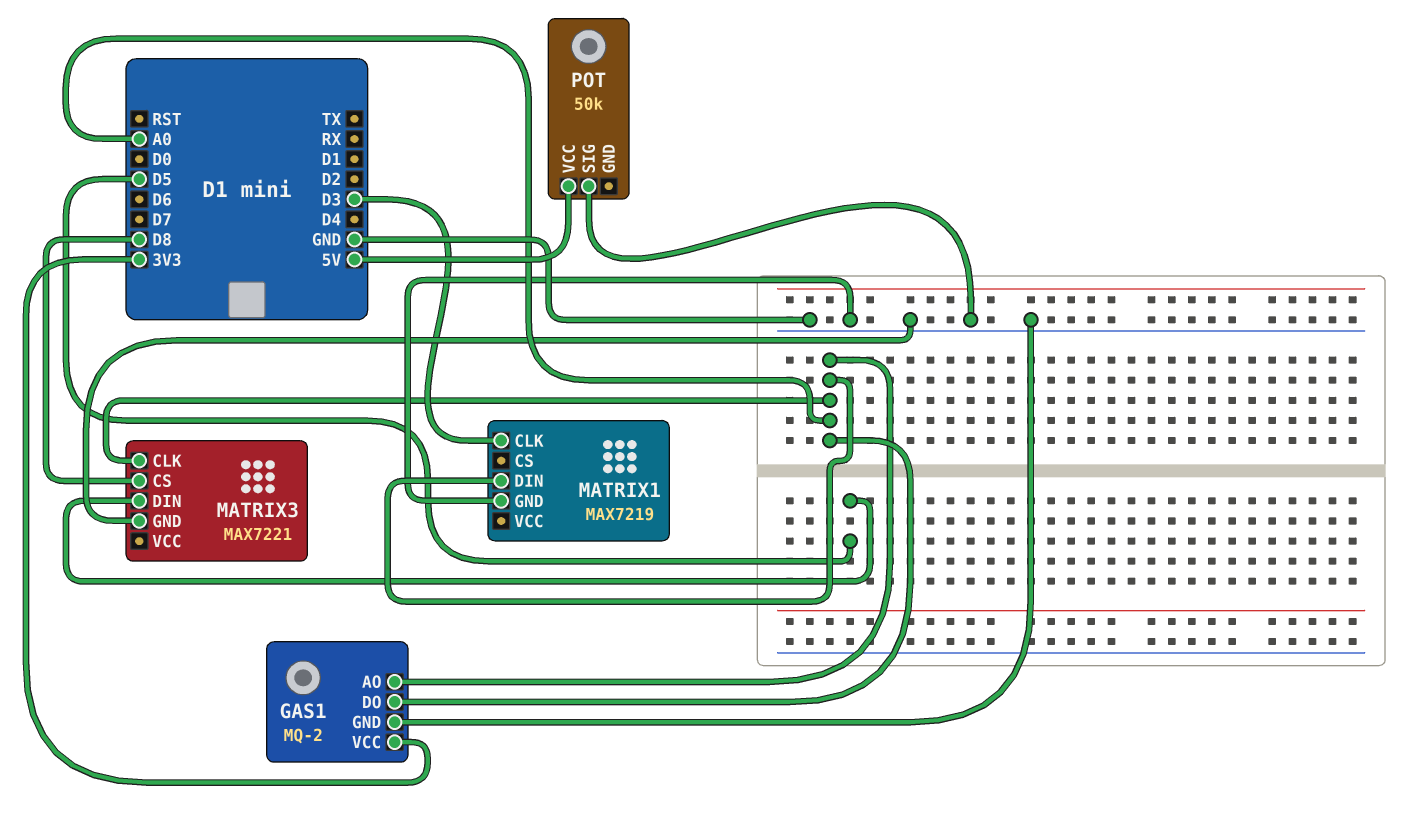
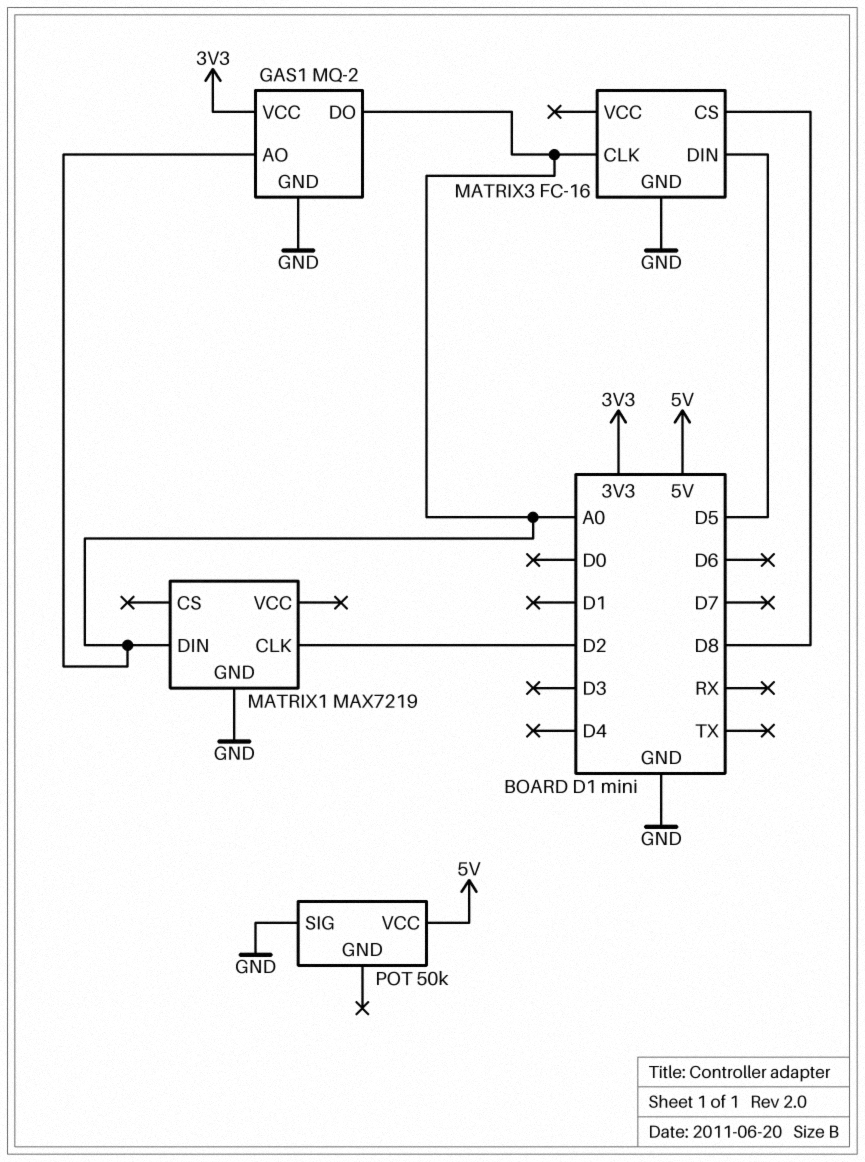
MATRIX1 pin CLK: D3 -> D2
MATRIX3: MAX7221 -> FC-16

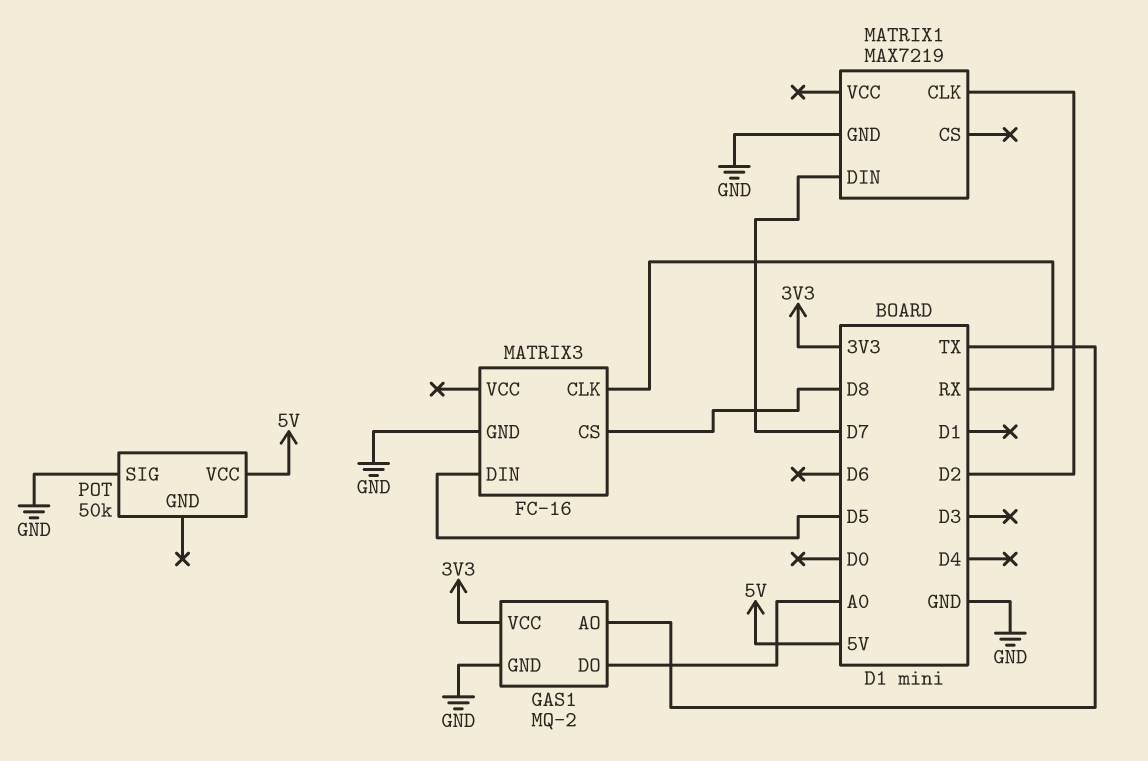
GAS1 pin AO: A0 -> TX
MATRIX1 pin DIN: A0 -> D7
MATRIX3 pin CLK: A0 -> RX

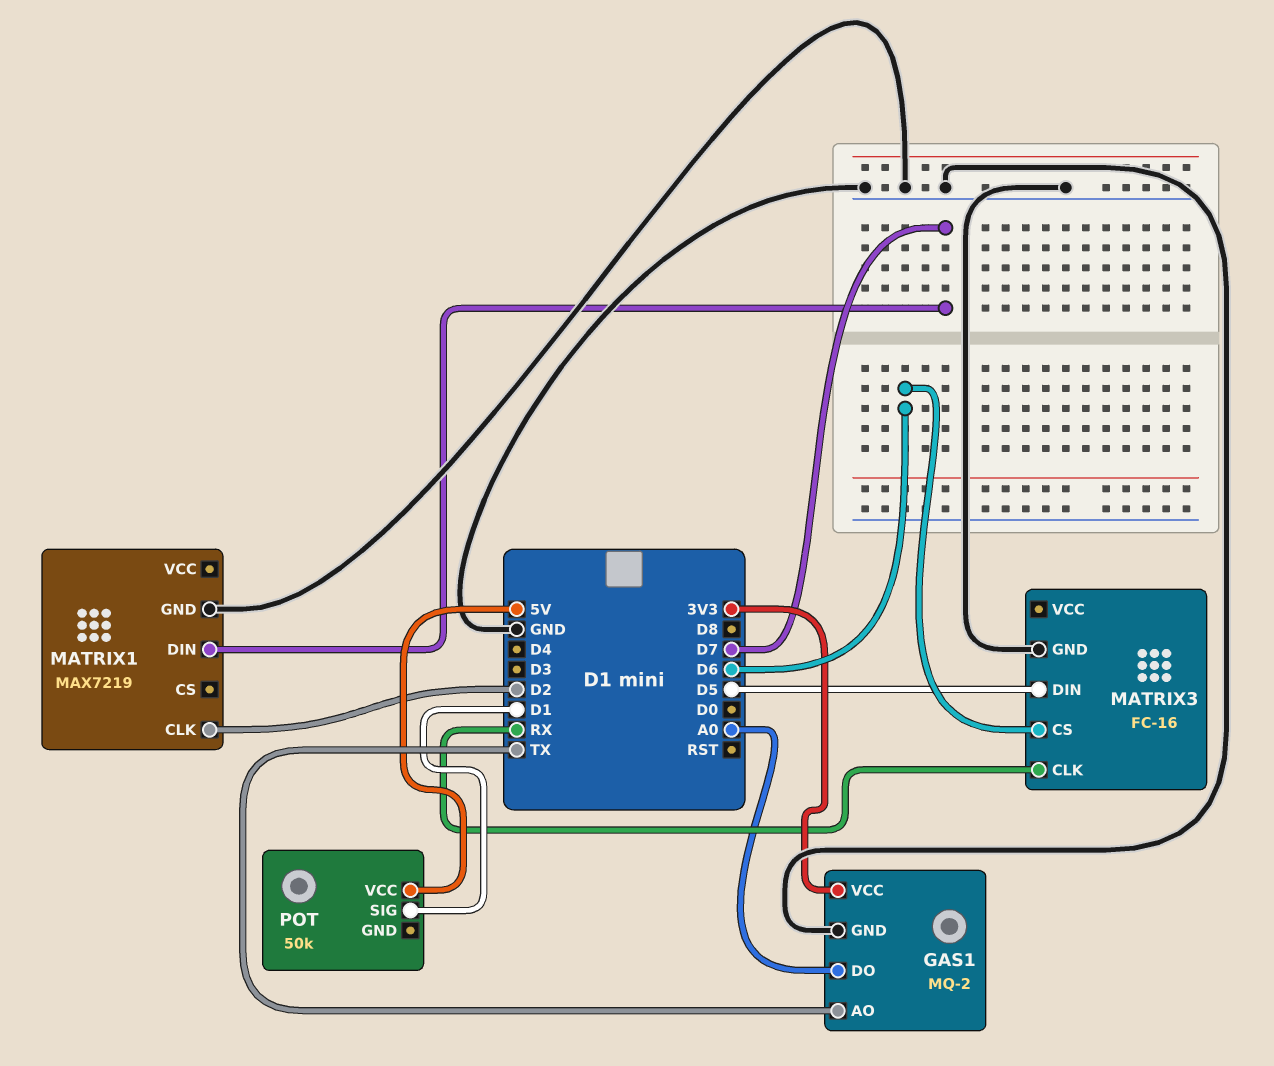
MATRIX3 pin CS: D8 -> D6
POT pin SIG: GND -> D1

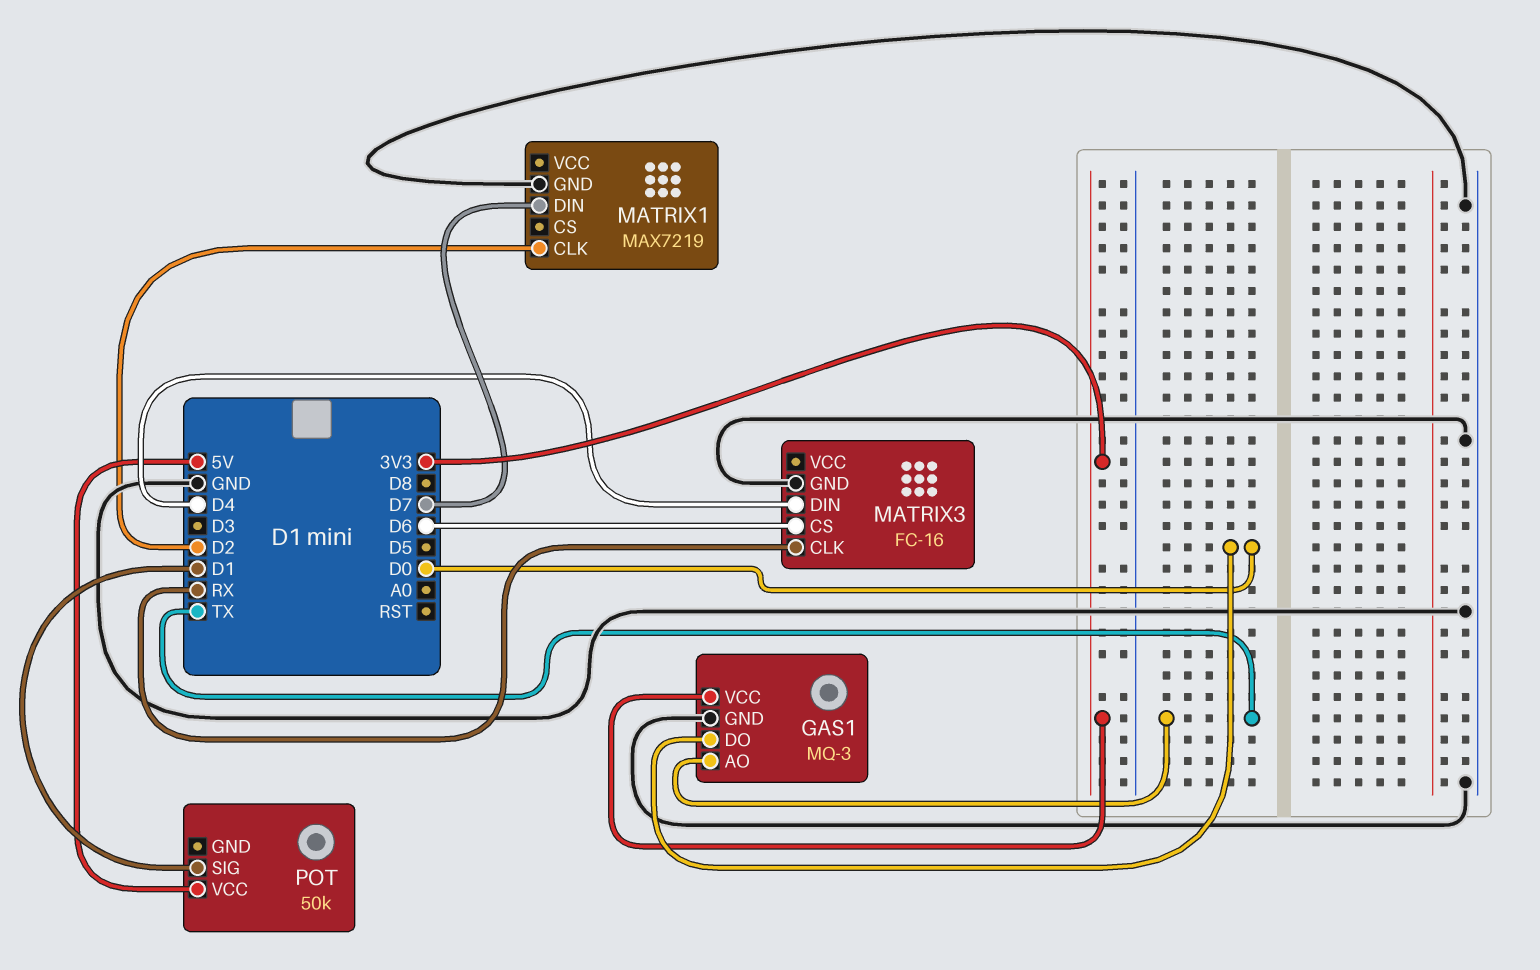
GAS1: MQ-2 -> MQ-3
GAS1 pin DO: A0 -> D0
MATRIX3 pin DIN: D5 -> D4

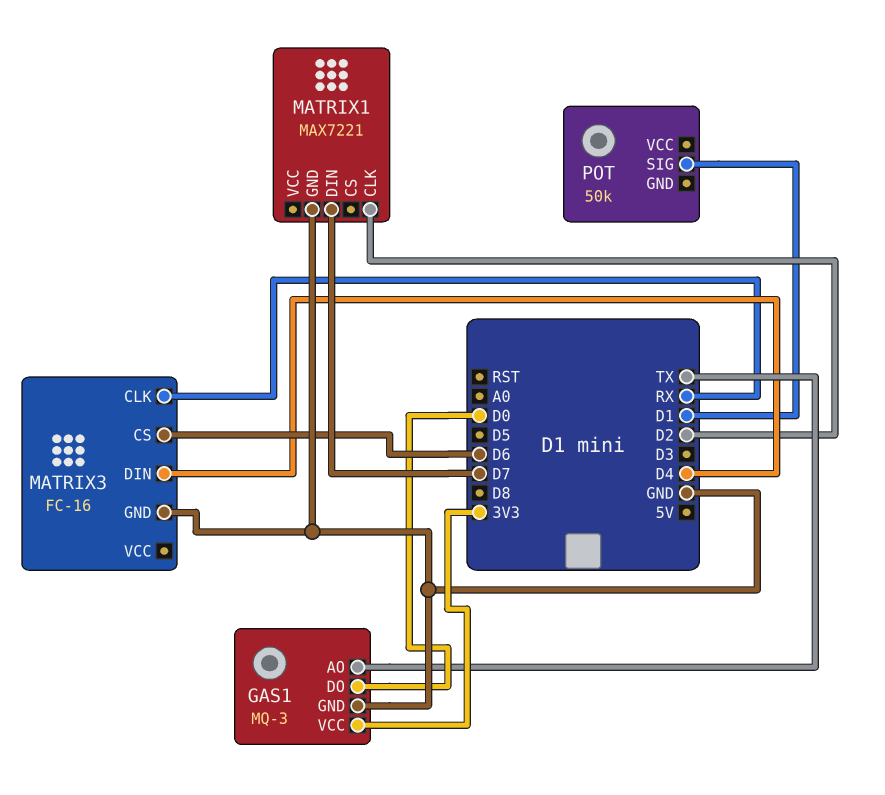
MATRIX1: MAX7219 -> MAX7221
POT pin VCC: 5V -> none

